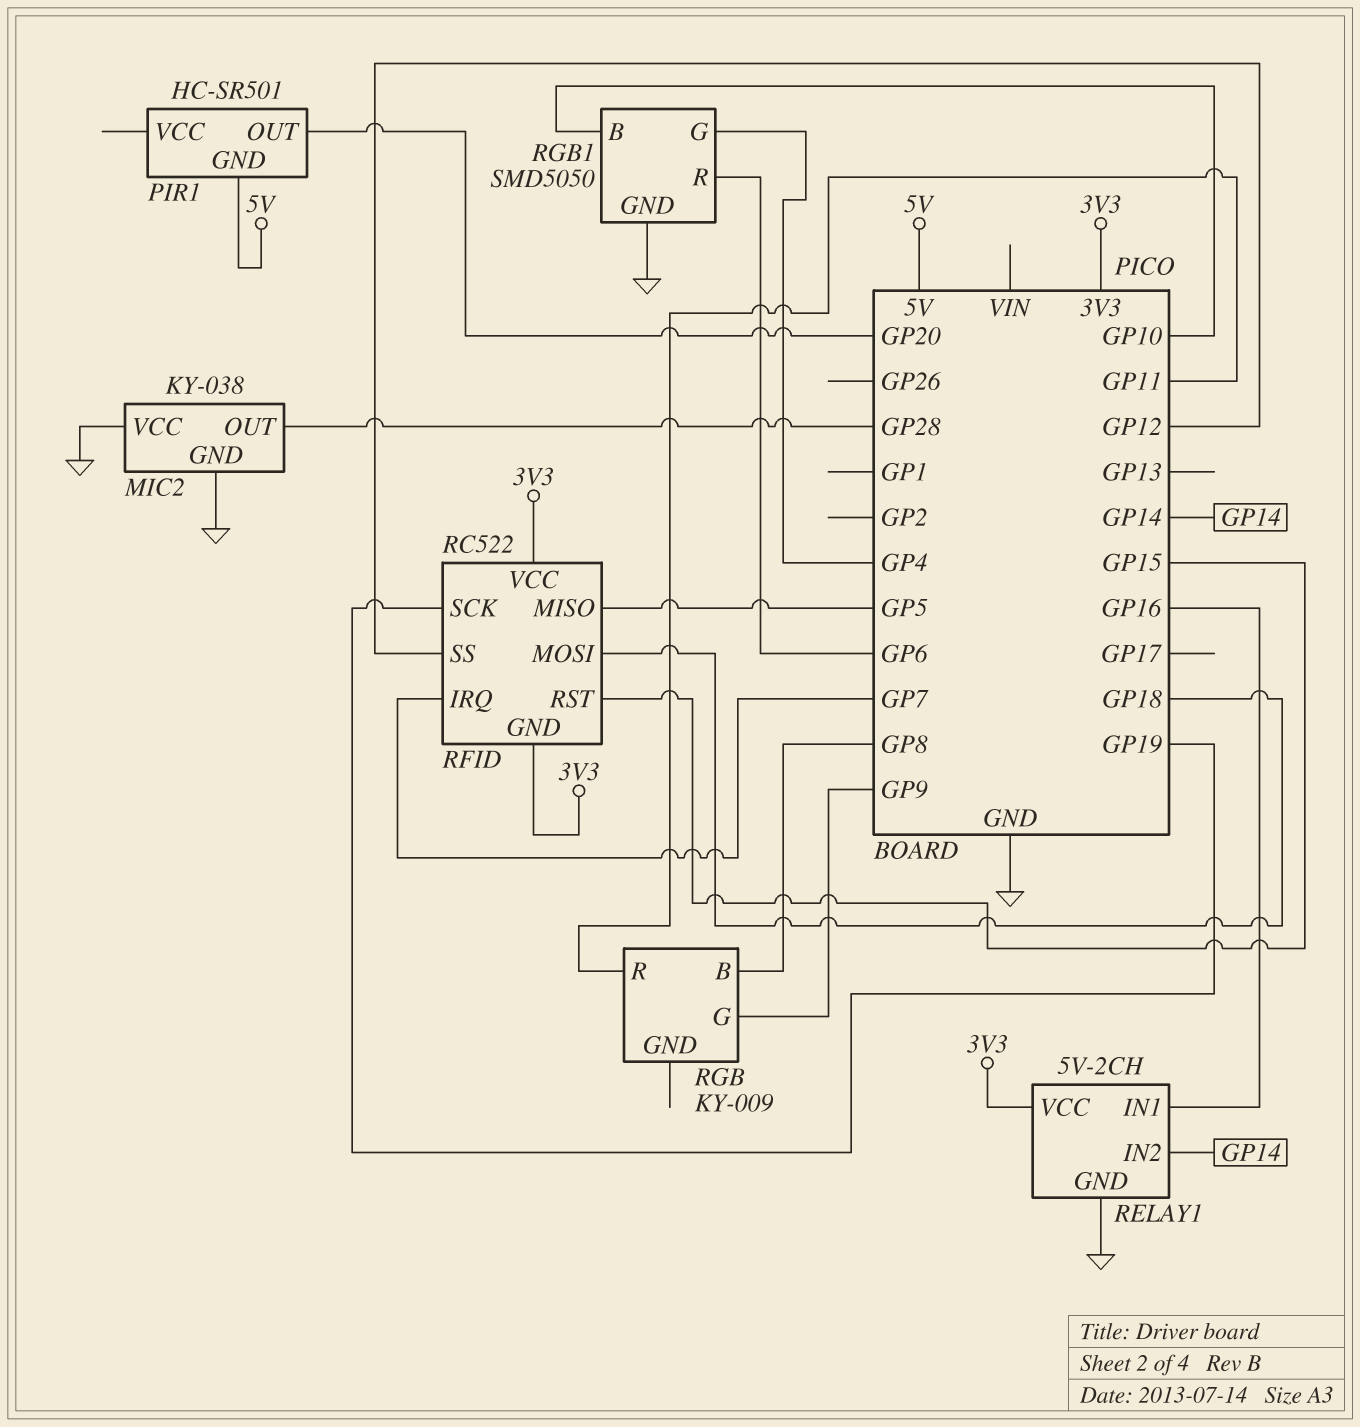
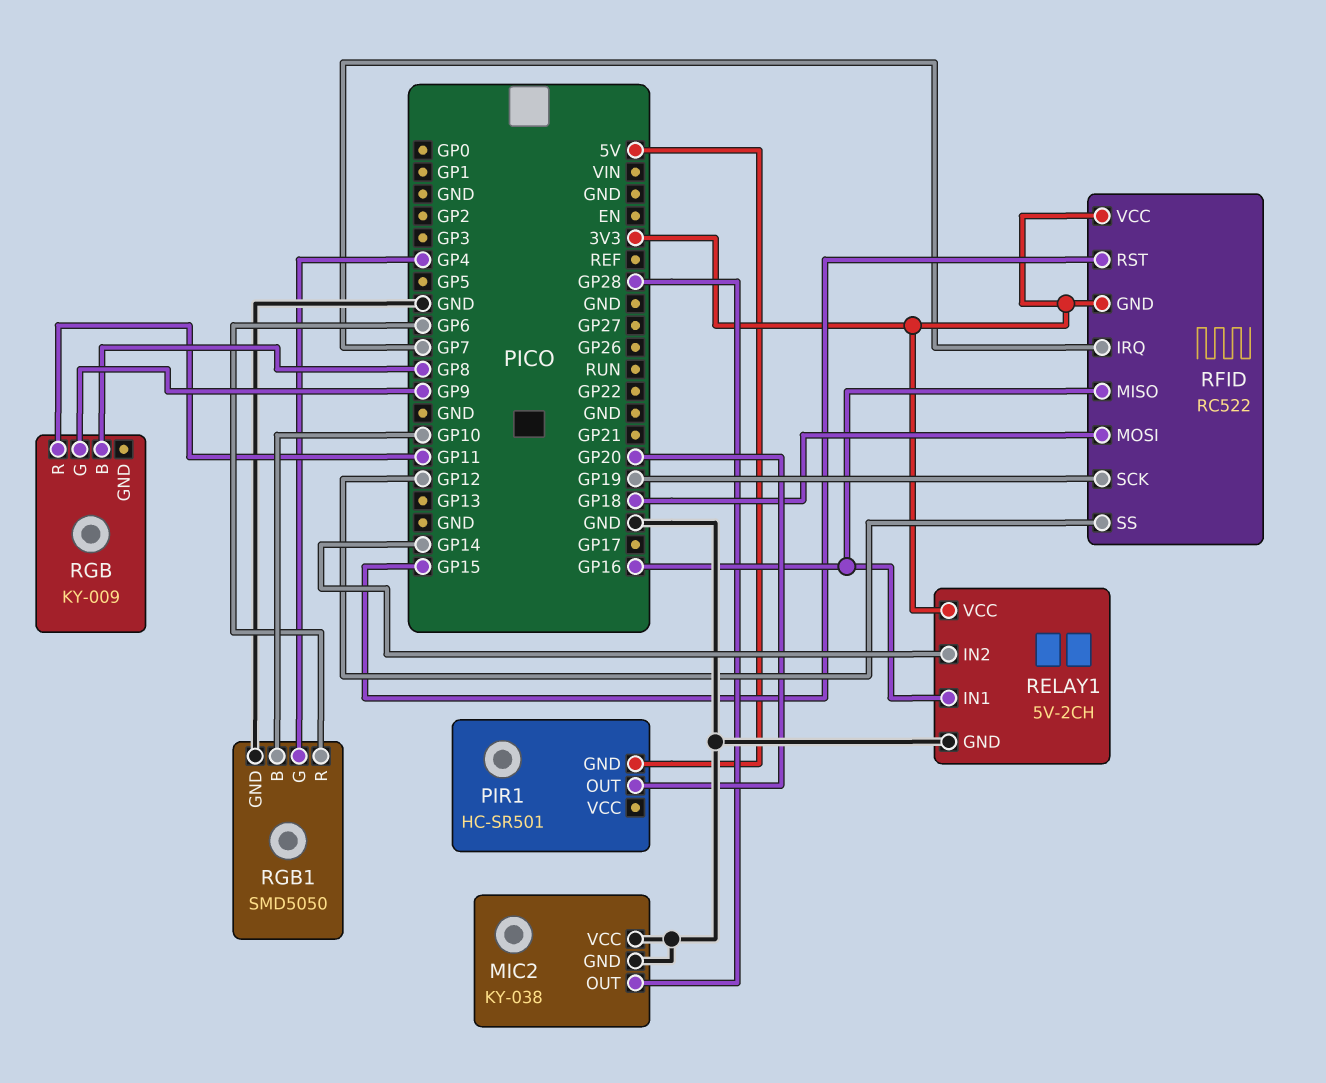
RFID pin MISO: GP5 -> GP16

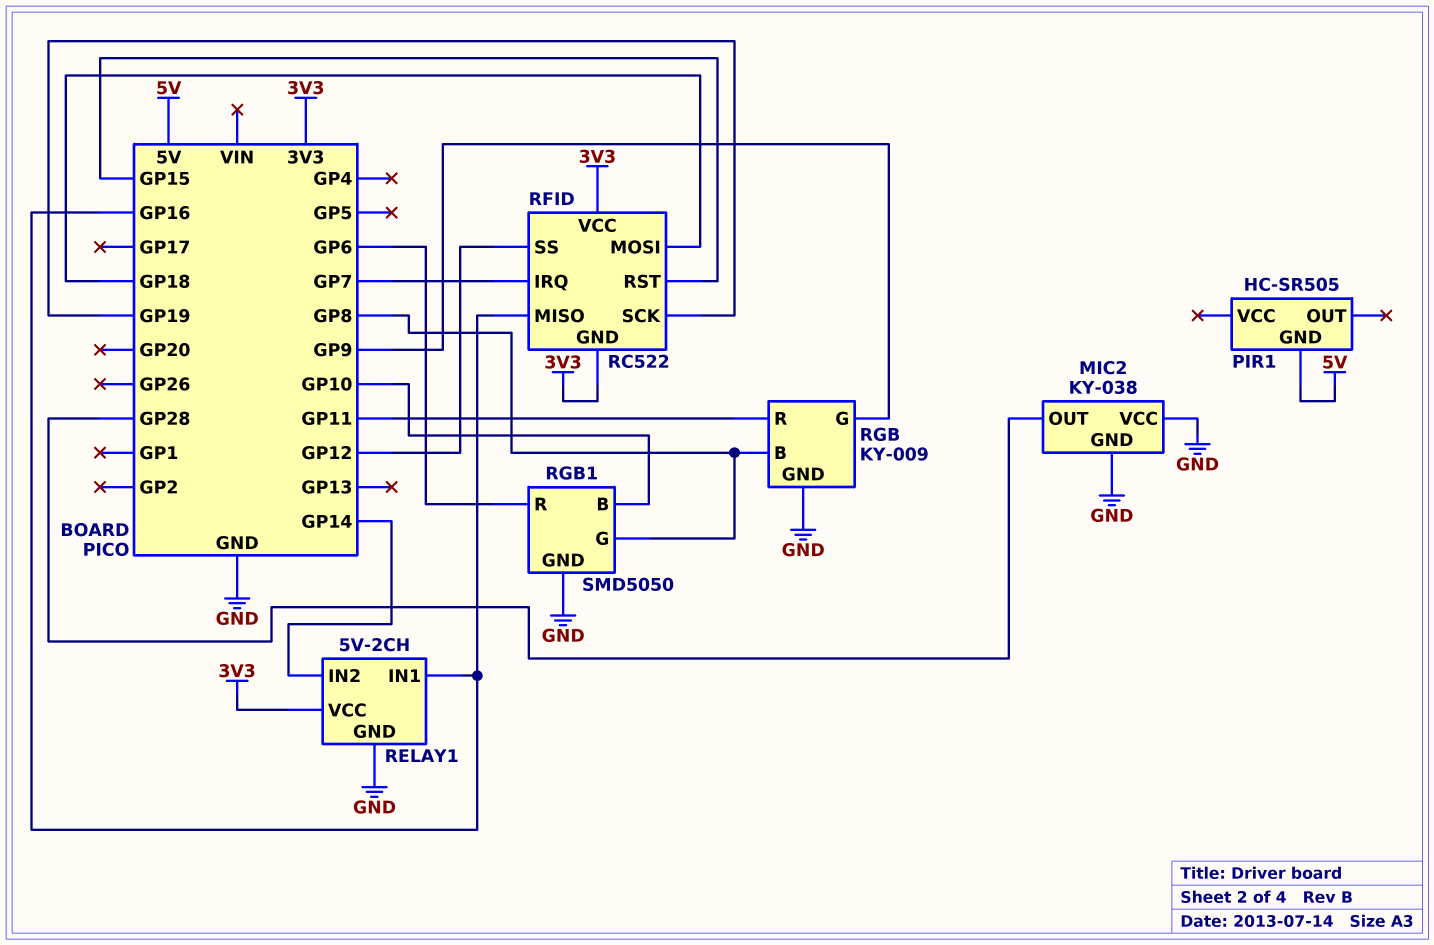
PIR1: HC-SR501 -> HC-SR505
PIR1 pin OUT: GP20 -> none
RGB pin GND: none -> GND
RGB1 pin G: GP4 -> GP8

